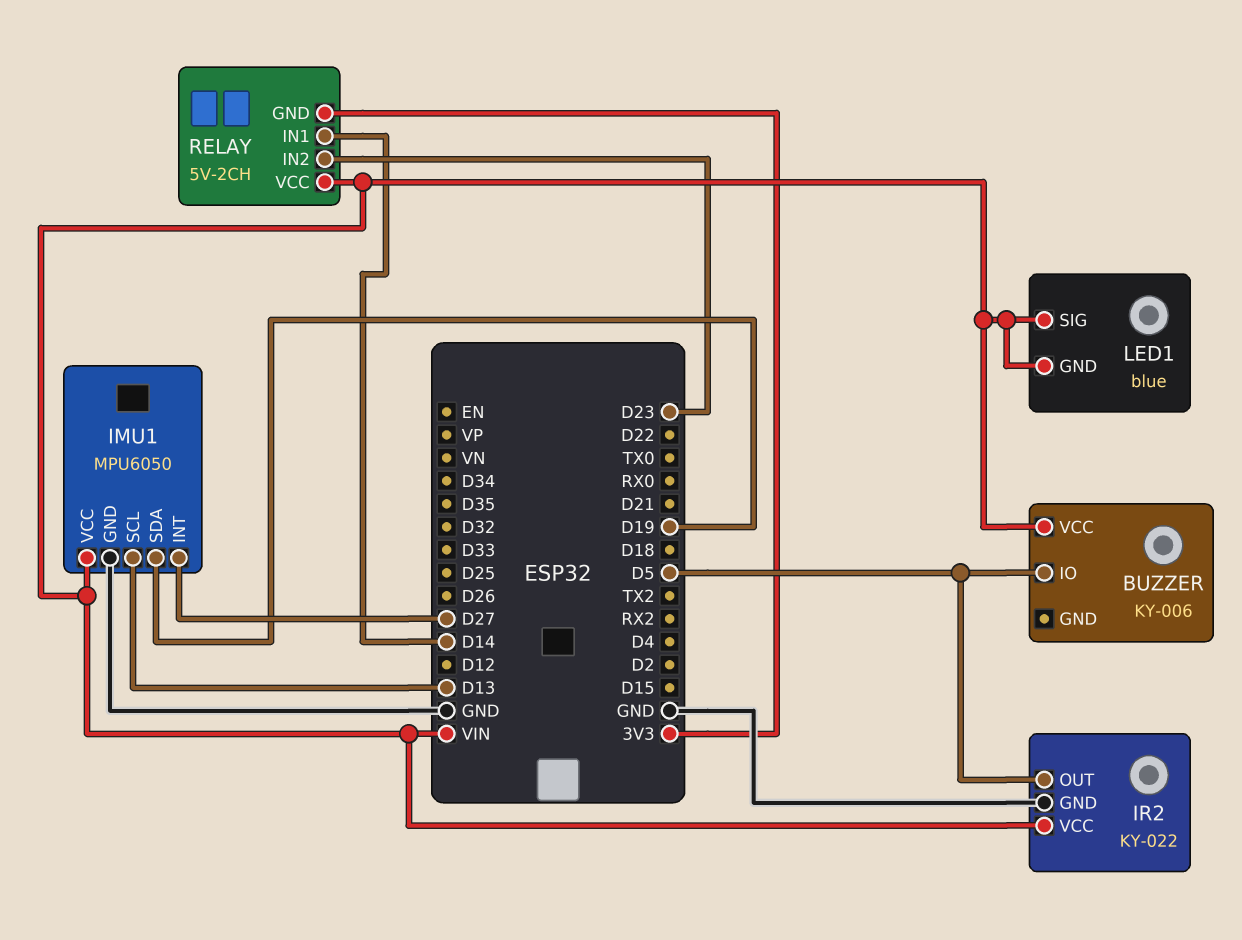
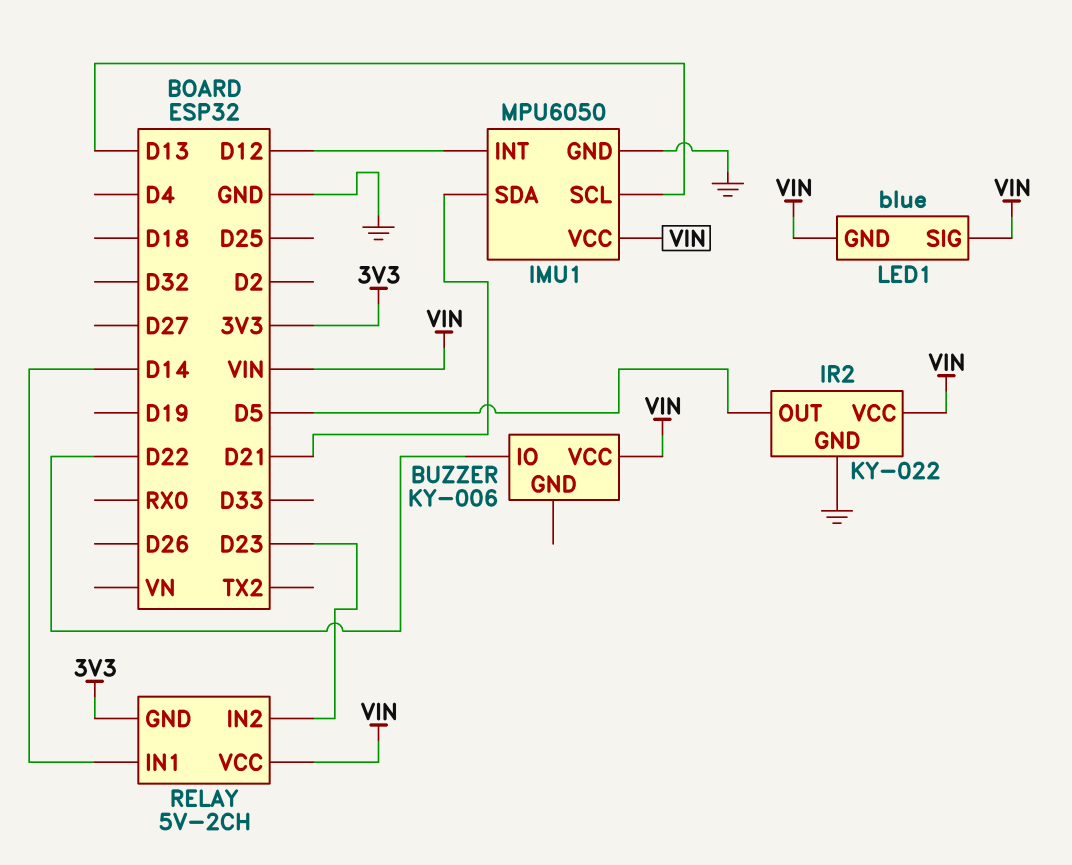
BUZZER pin IO: D5 -> D22
IMU1 pin INT: D27 -> D12
IMU1 pin SDA: D19 -> D21

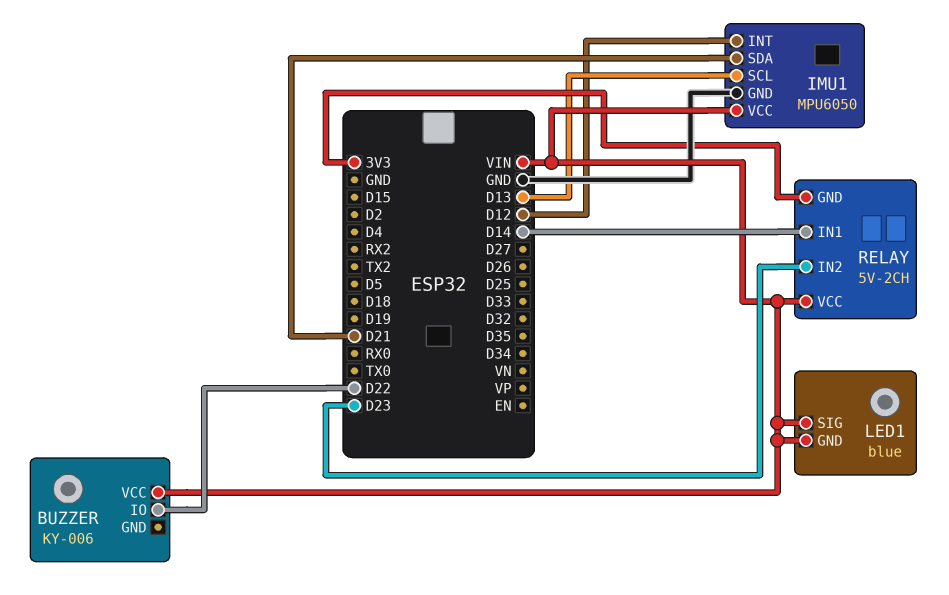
IR2: KY-022 -> none
IR2 pin GND: GND -> none
IR2 pin OUT: D5 -> none
IR2 pin VCC: VIN -> none

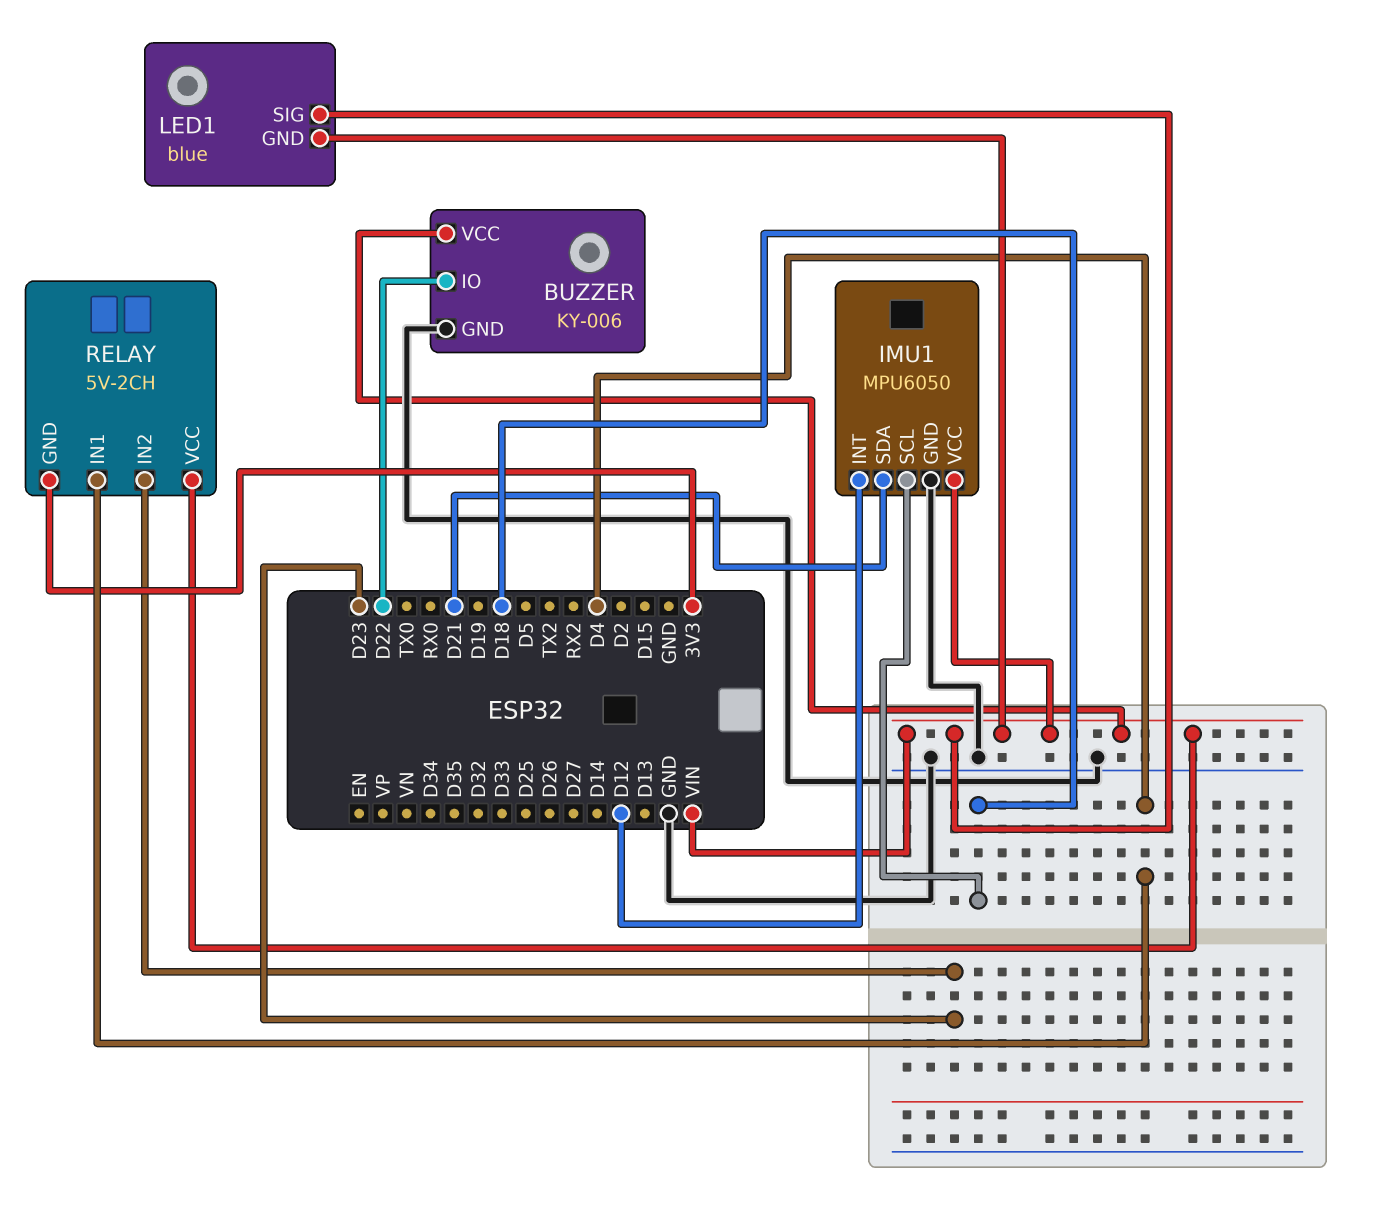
BUZZER pin GND: none -> GND
IMU1 pin SCL: D13 -> D18
RELAY pin IN1: D14 -> D4

